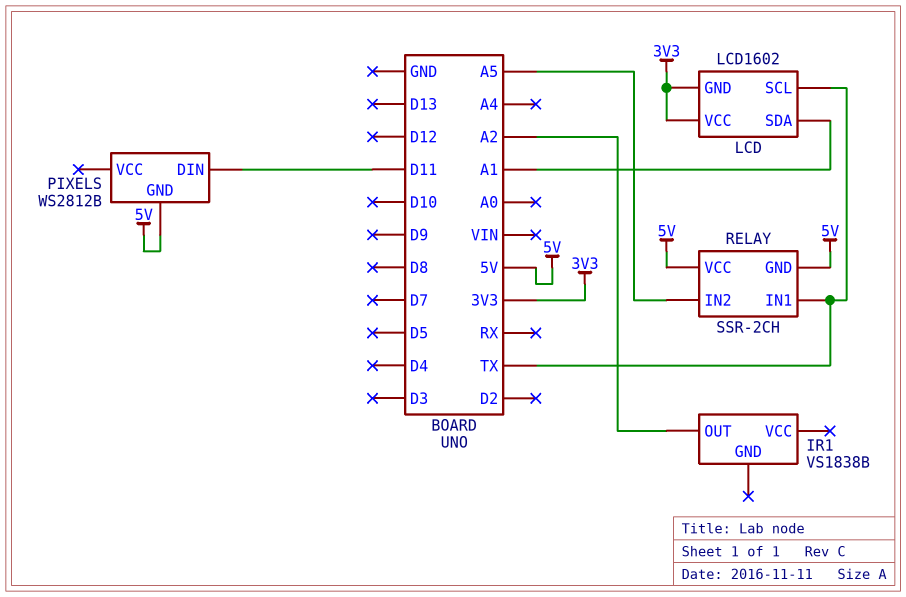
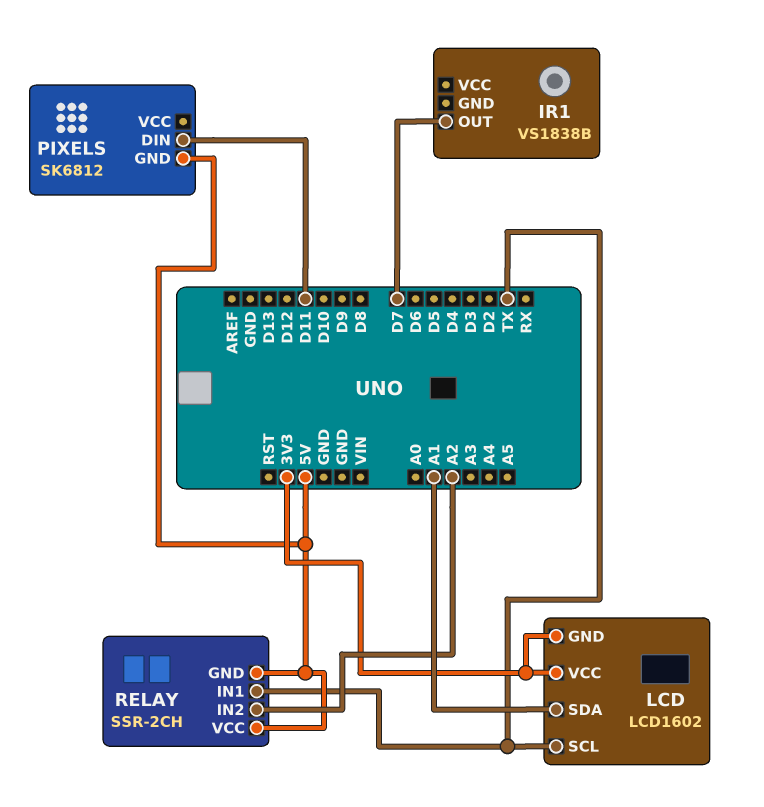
IR1 pin OUT: A2 -> D7
PIXELS: WS2812B -> SK6812
RELAY pin IN2: A5 -> A2

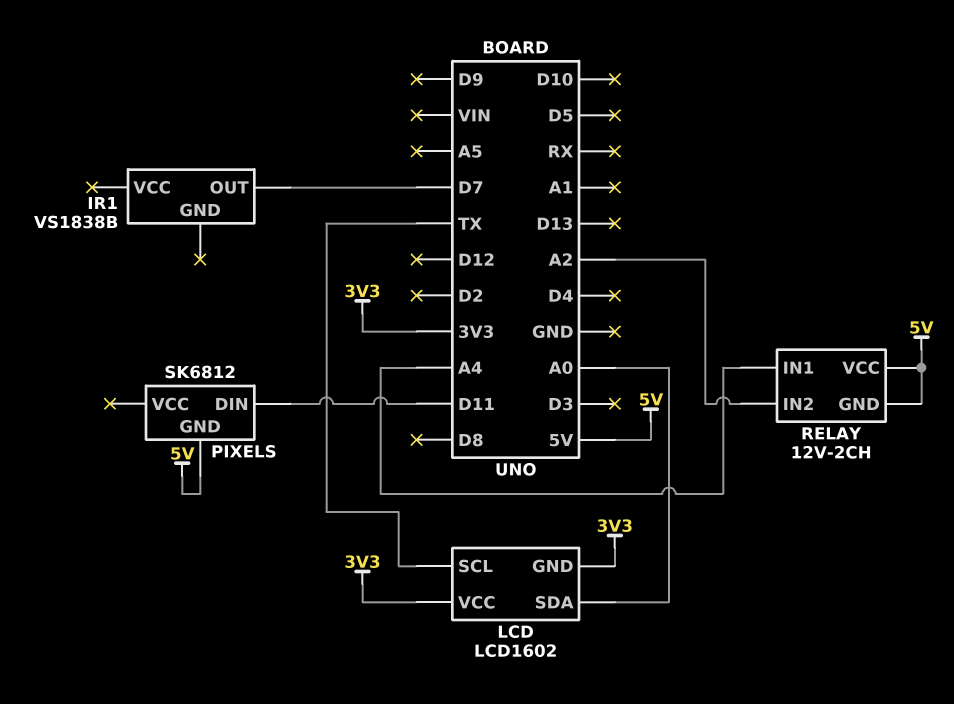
LCD pin SDA: A1 -> A0
RELAY: SSR-2CH -> 12V-2CH
RELAY pin IN1: TX -> A4

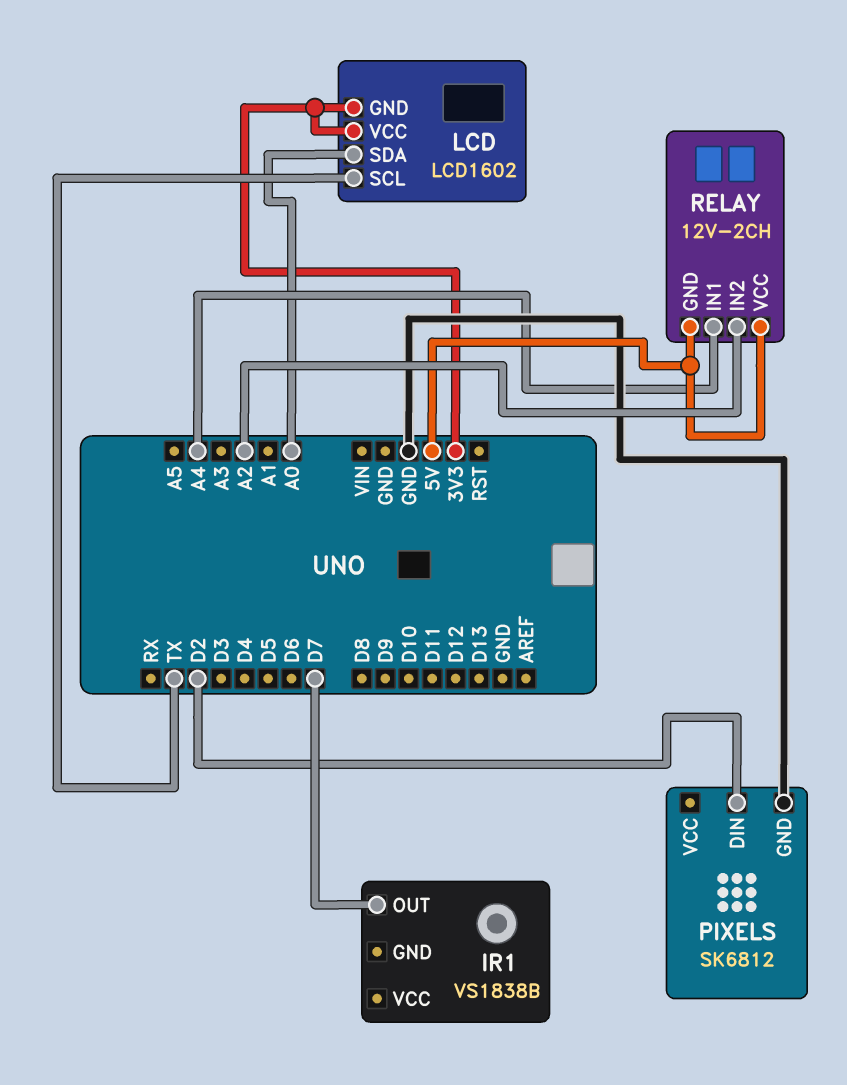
PIXELS pin DIN: D11 -> D2
PIXELS pin GND: 5V -> GND

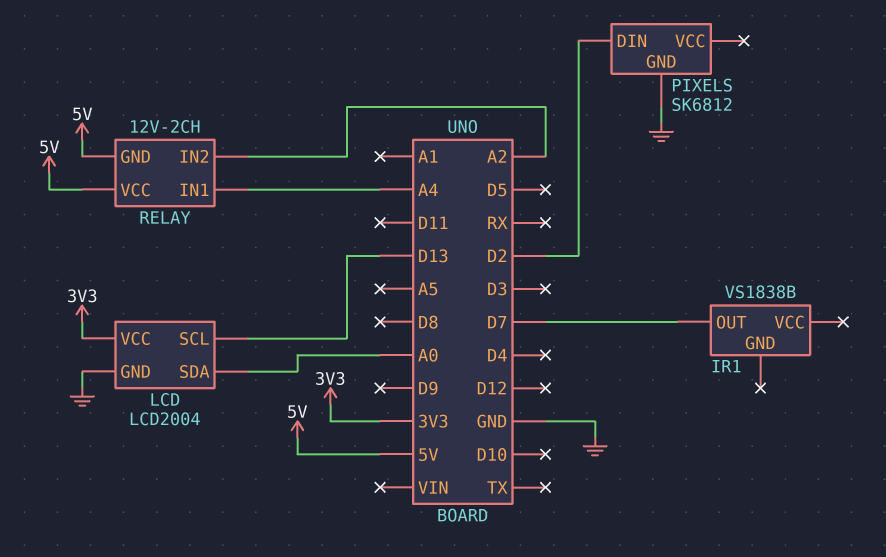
LCD: LCD1602 -> LCD2004
LCD pin GND: 3V3 -> GND
LCD pin SCL: TX -> D13

